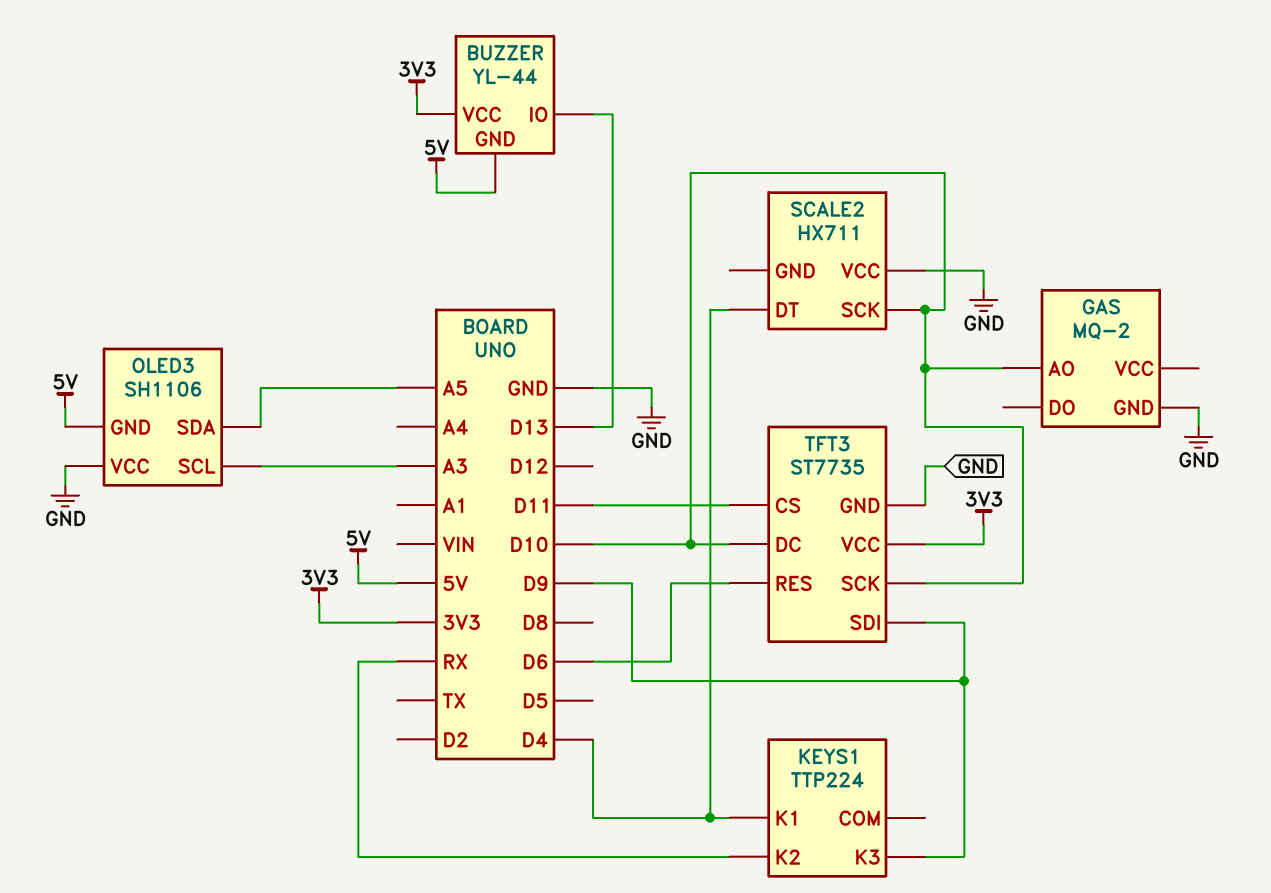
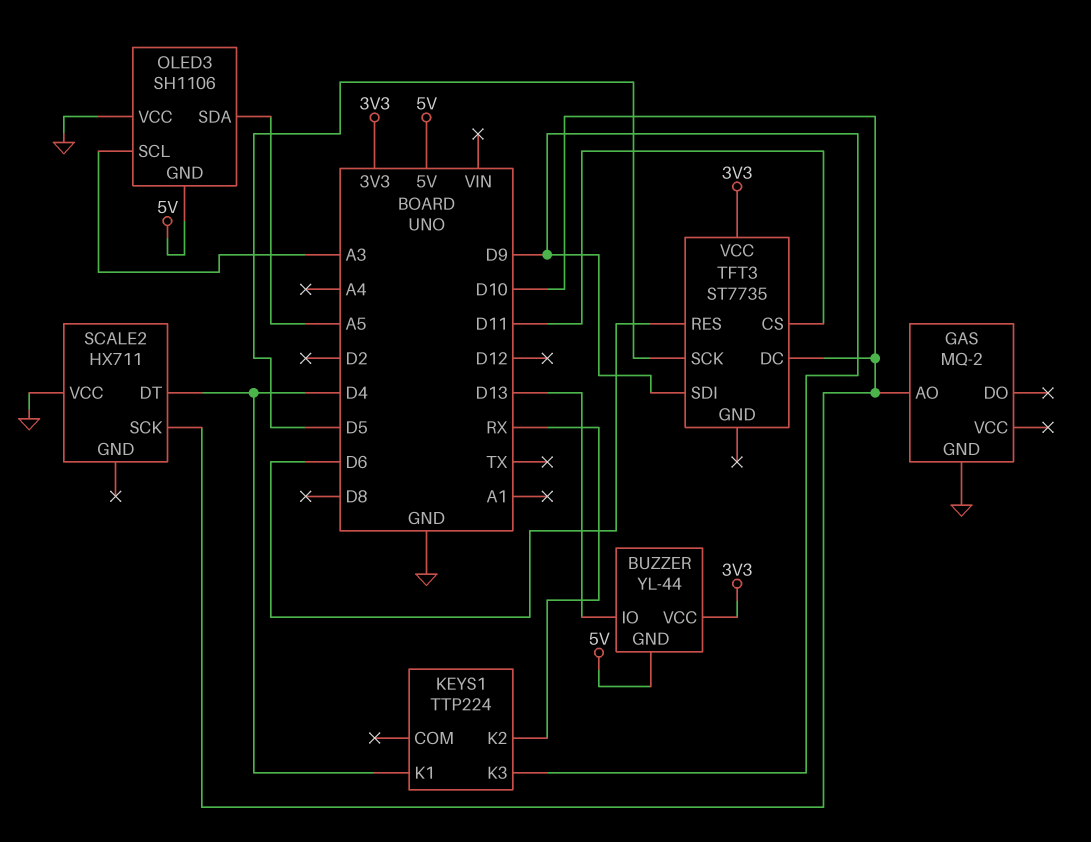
TFT3 pin GND: GND -> none
TFT3 pin SCK: D10 -> D5

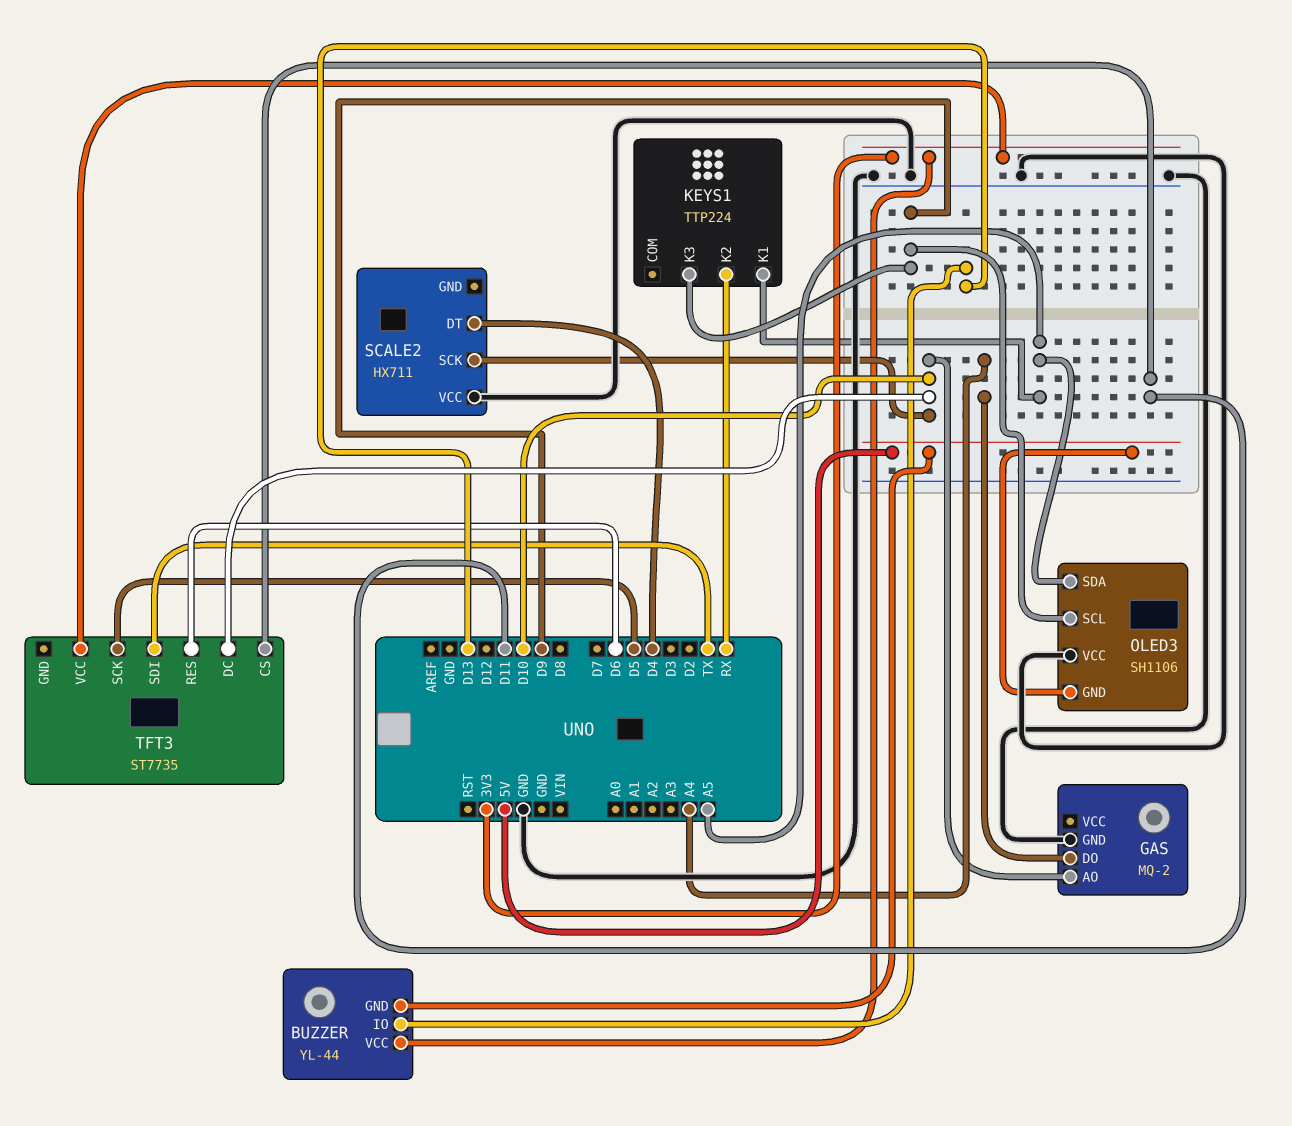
GAS pin DO: none -> A4
KEYS1 pin K1: D4 -> A5
OLED3 pin SCL: A3 -> D9
TFT3 pin SDI: D9 -> TX

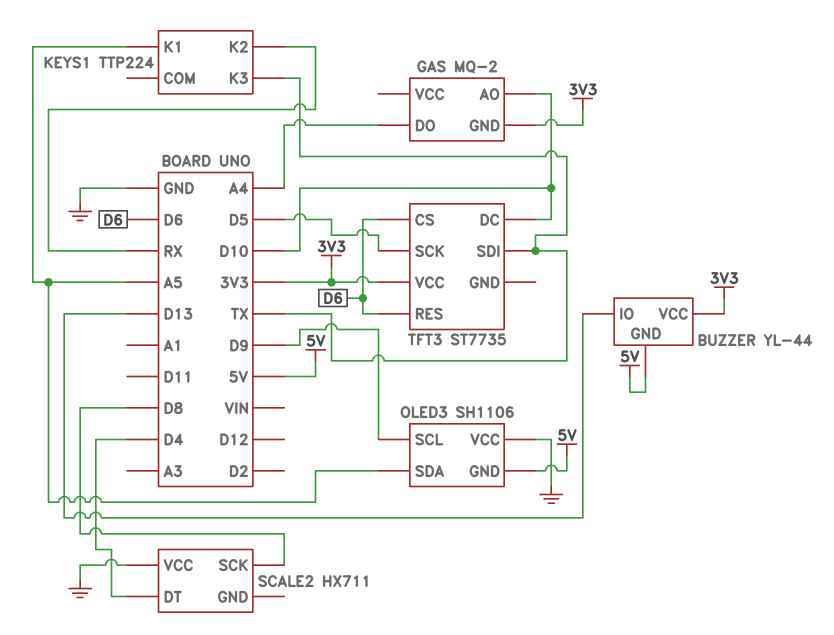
GAS pin GND: GND -> 3V3
KEYS1 pin K3: D9 -> TX
SCALE2 pin SCK: D10 -> D8
TFT3 pin CS: D11 -> D6

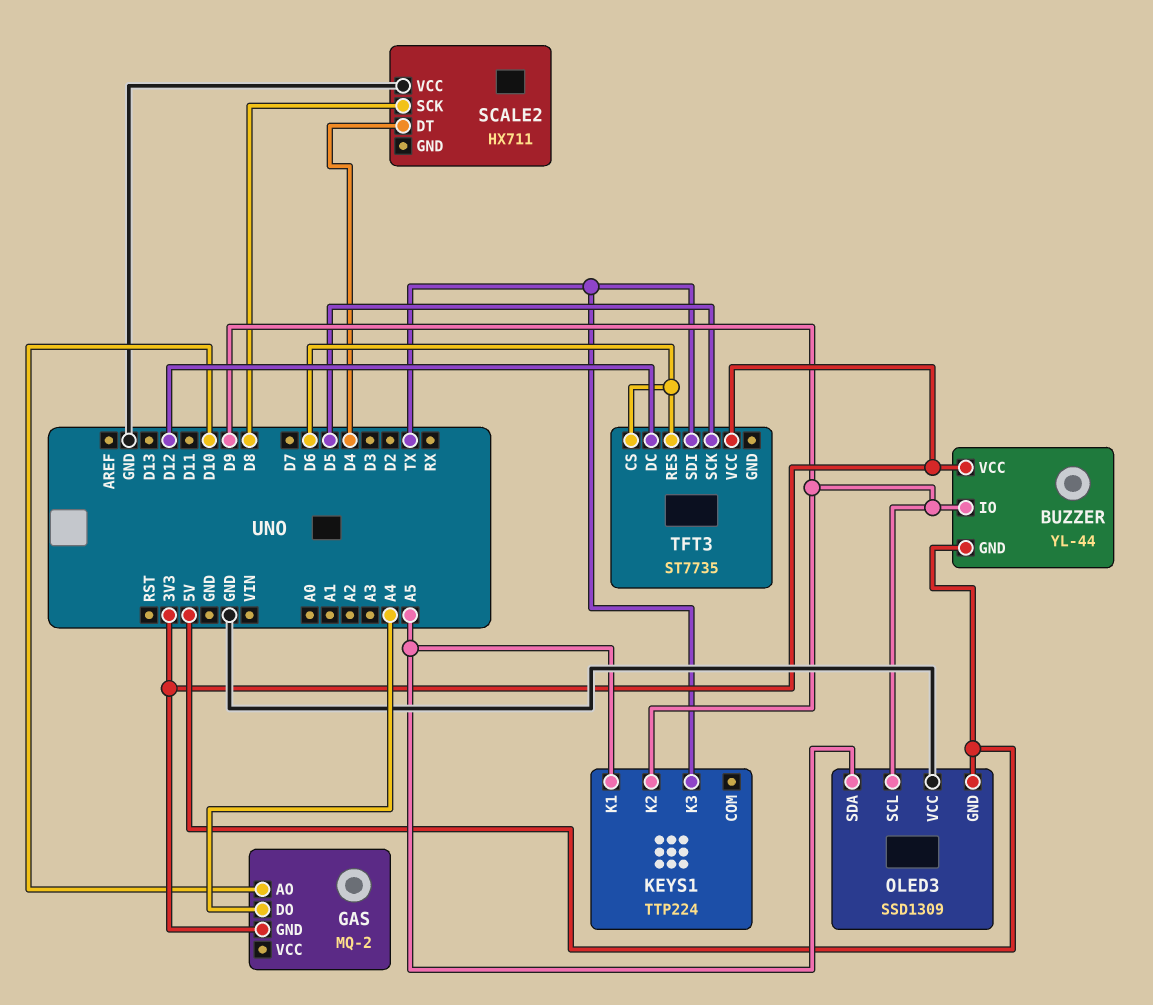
BUZZER pin IO: D13 -> D9
KEYS1 pin K2: RX -> D9
OLED3: SH1106 -> SSD1309
TFT3 pin DC: D10 -> D12

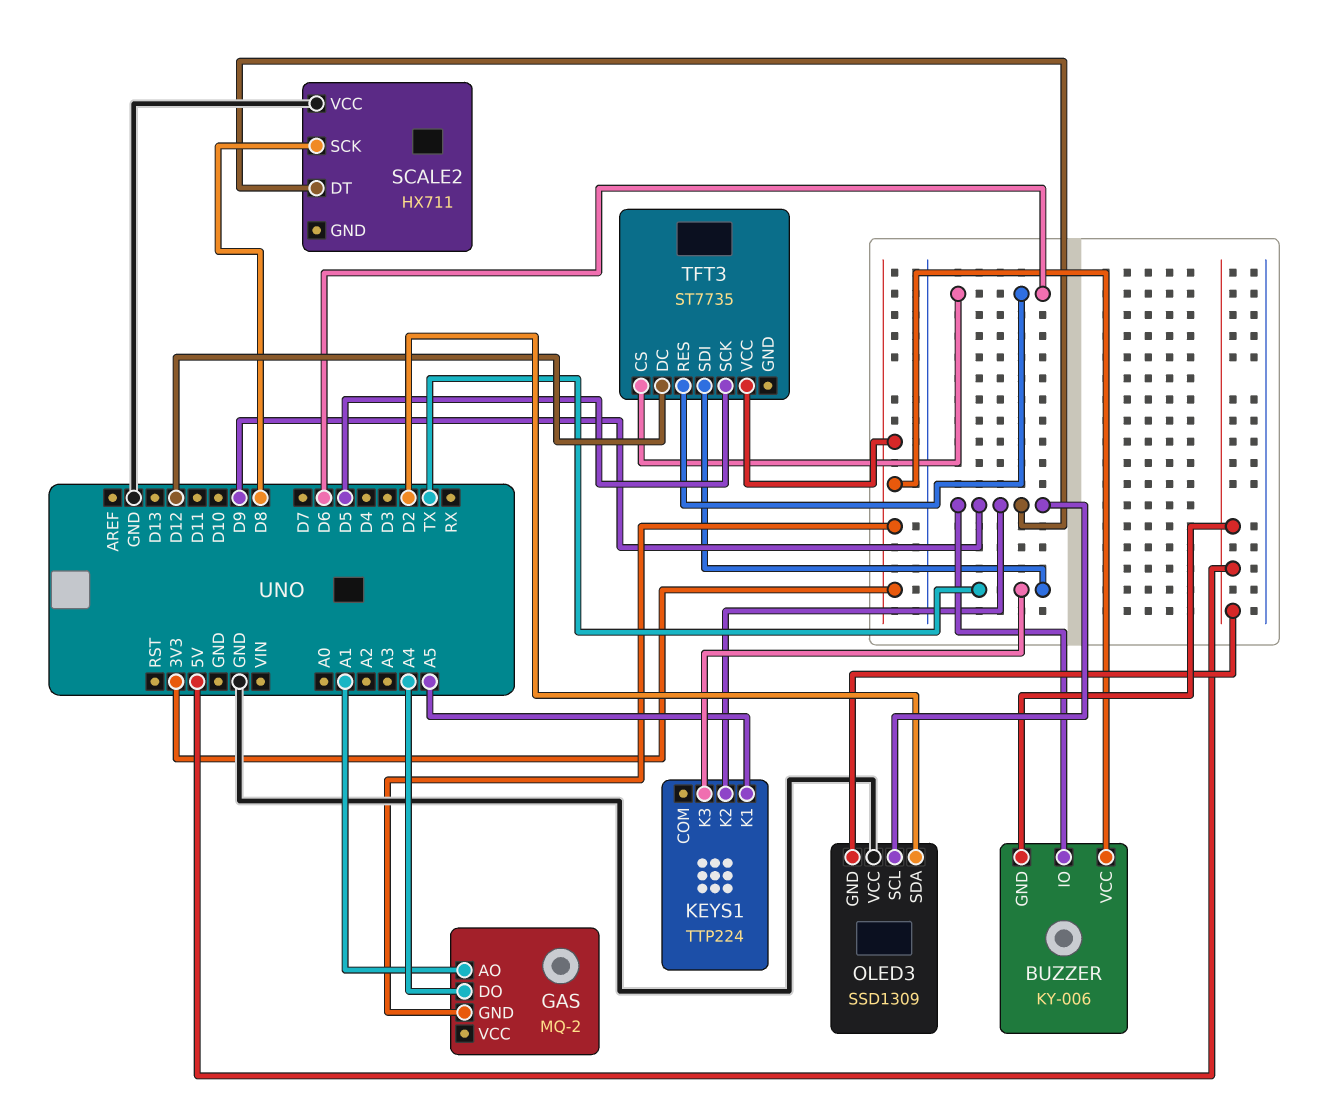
BUZZER: YL-44 -> KY-006
GAS pin AO: D10 -> A1
OLED3 pin SDA: A5 -> D2
SCALE2 pin DT: D4 -> D9

